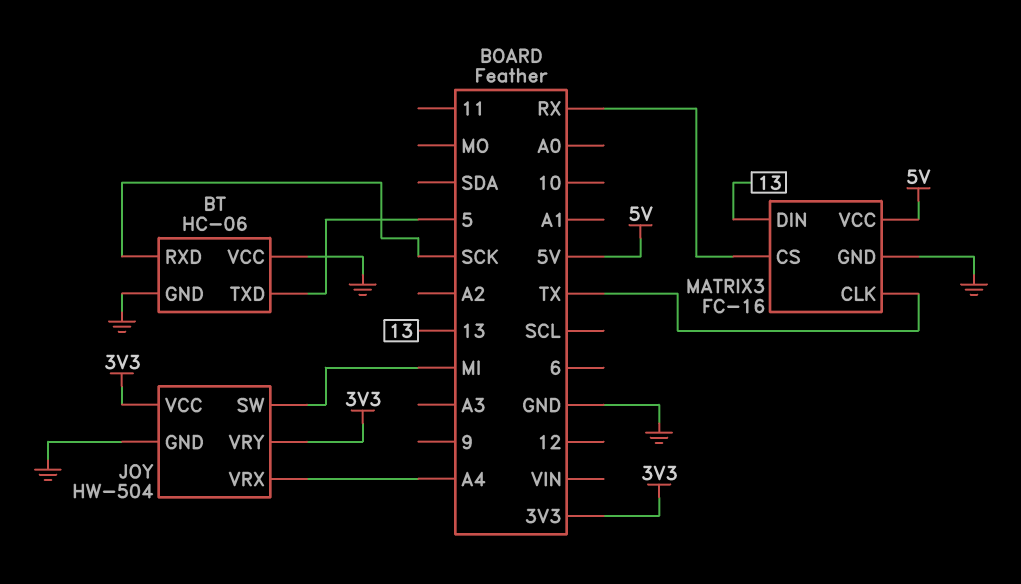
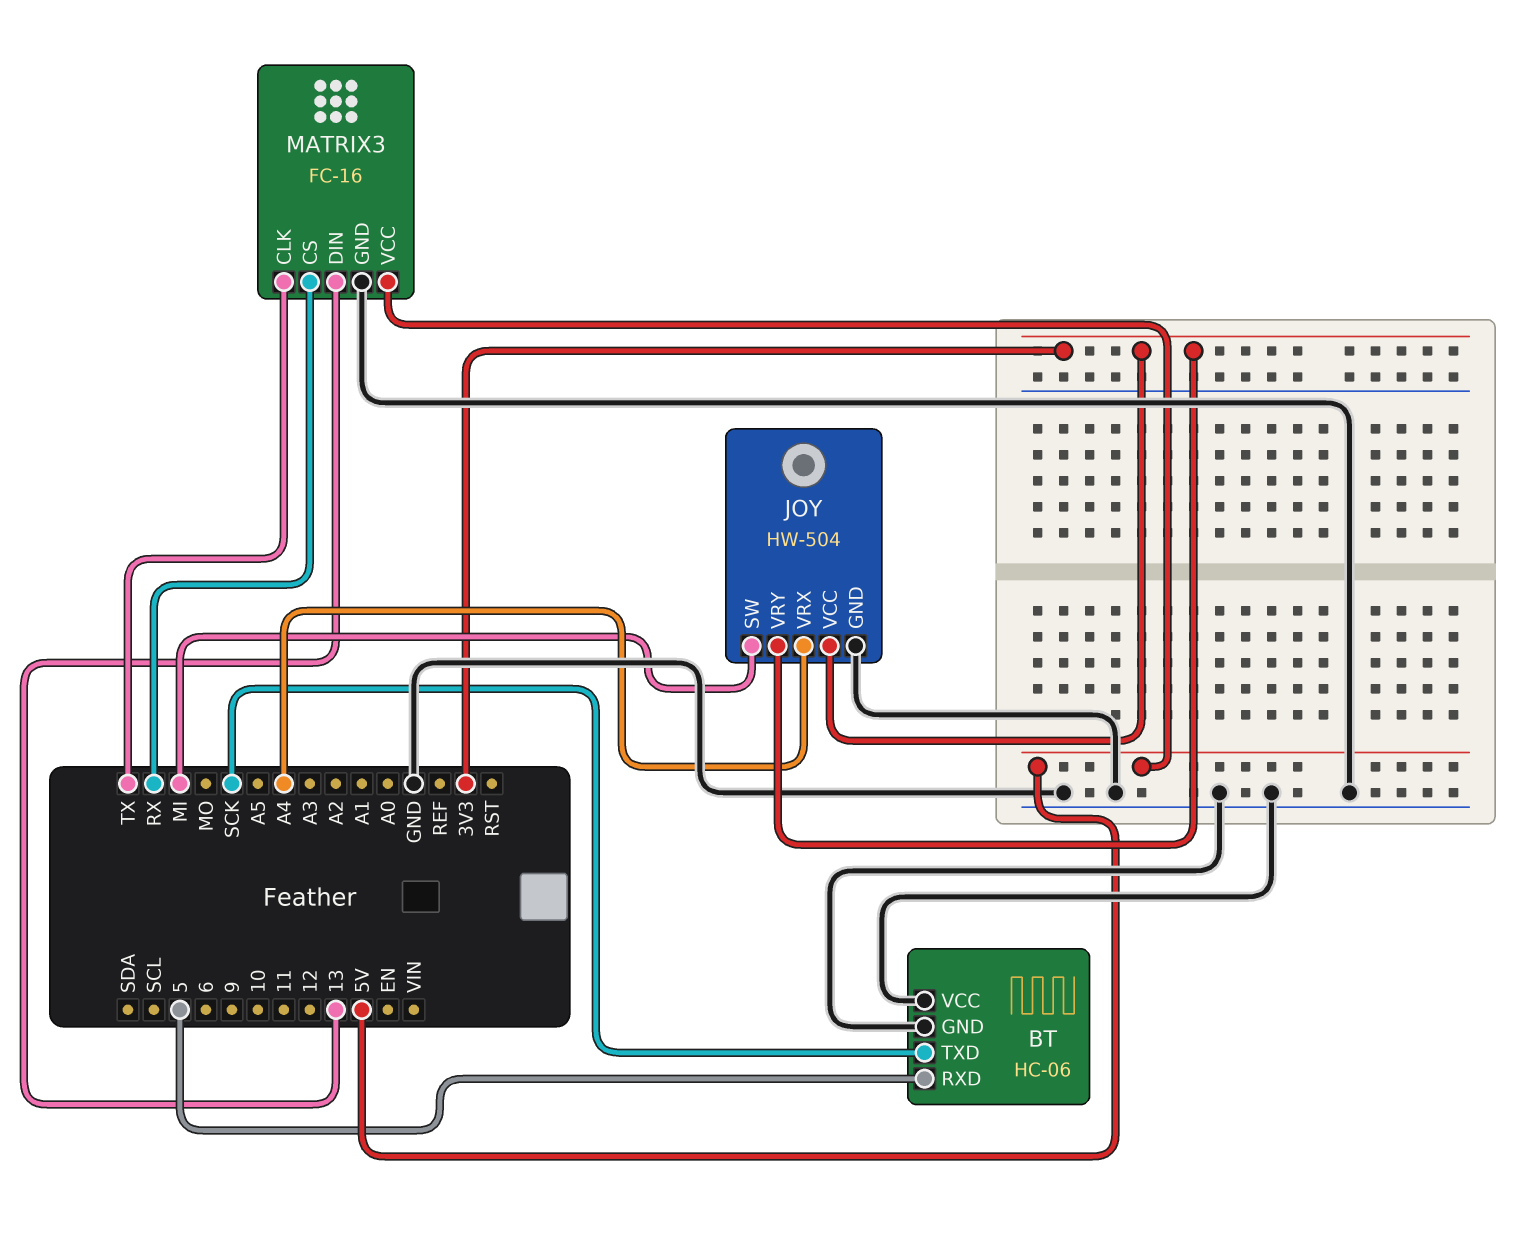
BT pin RXD: SCK -> 5
BT pin TXD: 5 -> SCK

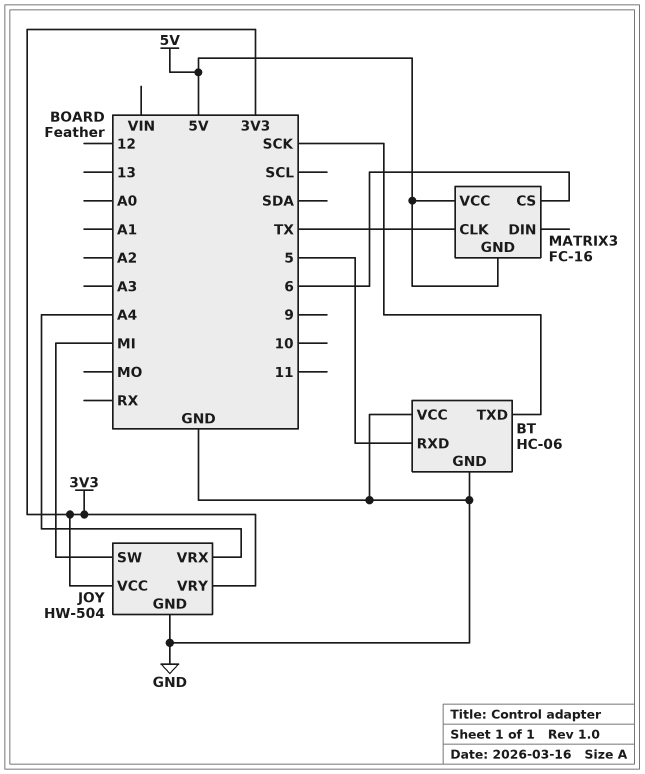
MATRIX3 pin CS: RX -> 6
MATRIX3 pin DIN: 13 -> none
MATRIX3 pin GND: GND -> 5V

